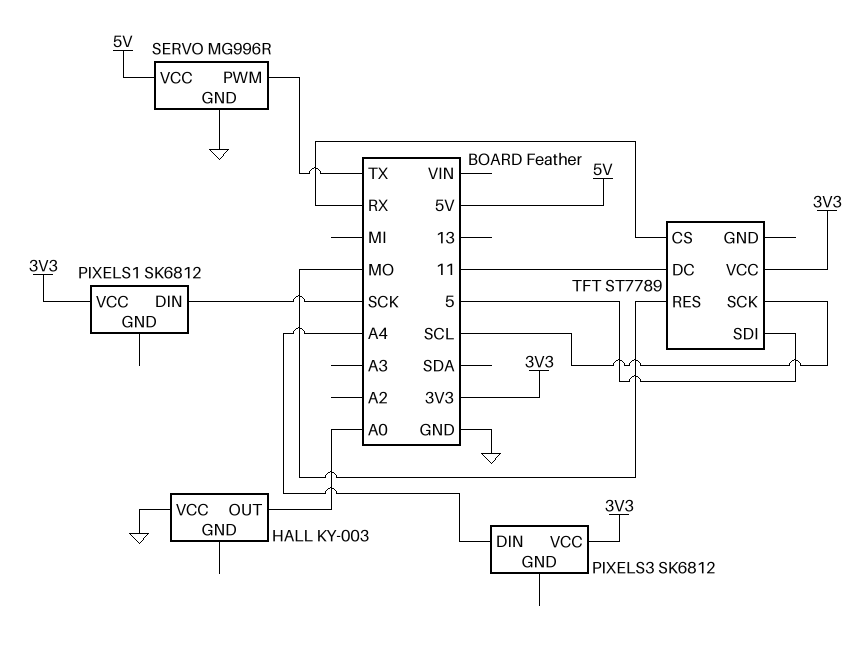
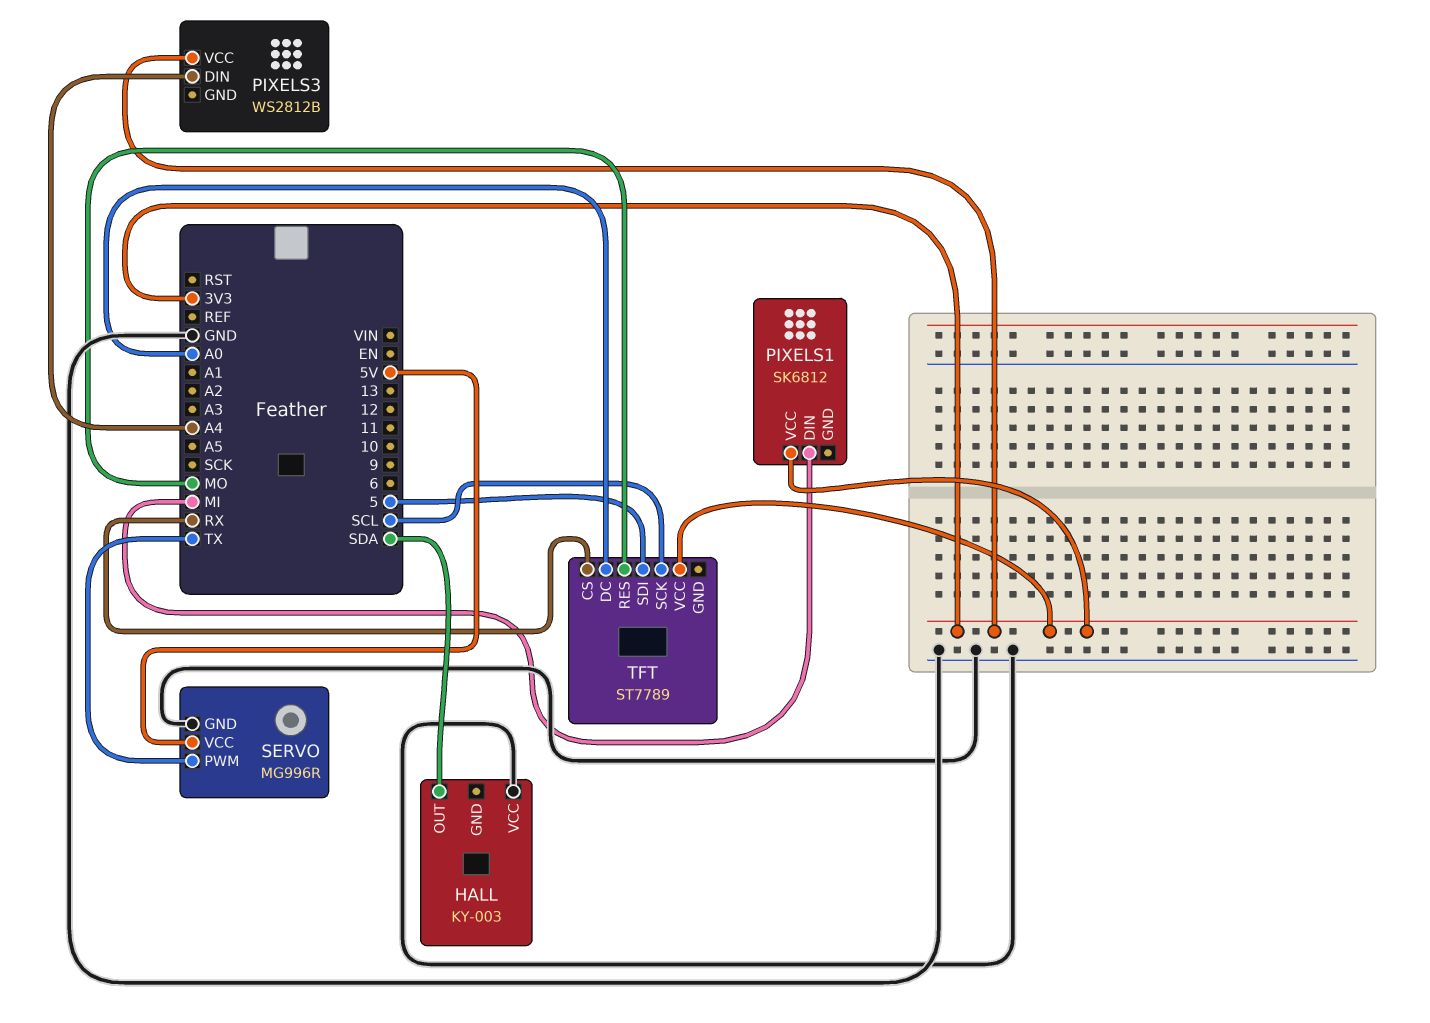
HALL pin OUT: A0 -> SDA
PIXELS1 pin DIN: SCK -> MI
PIXELS3: SK6812 -> WS2812B
TFT pin DC: 11 -> A0

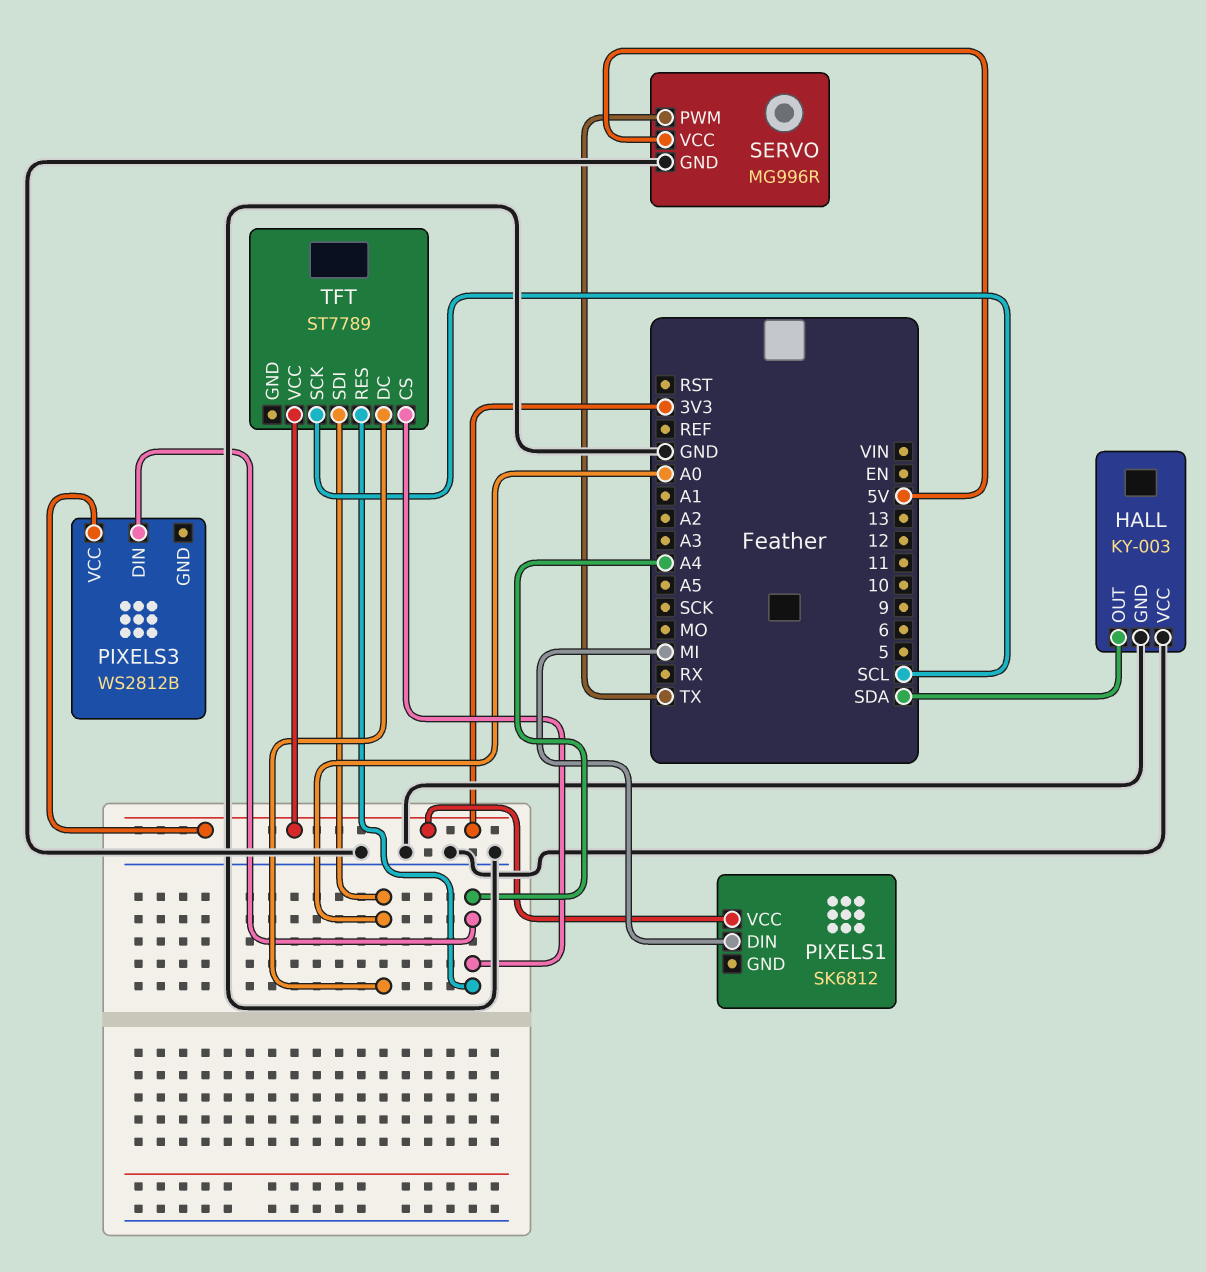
HALL pin GND: none -> GND
TFT pin CS: RX -> A4
TFT pin RES: MO -> A4
TFT pin SDI: 5 -> A0

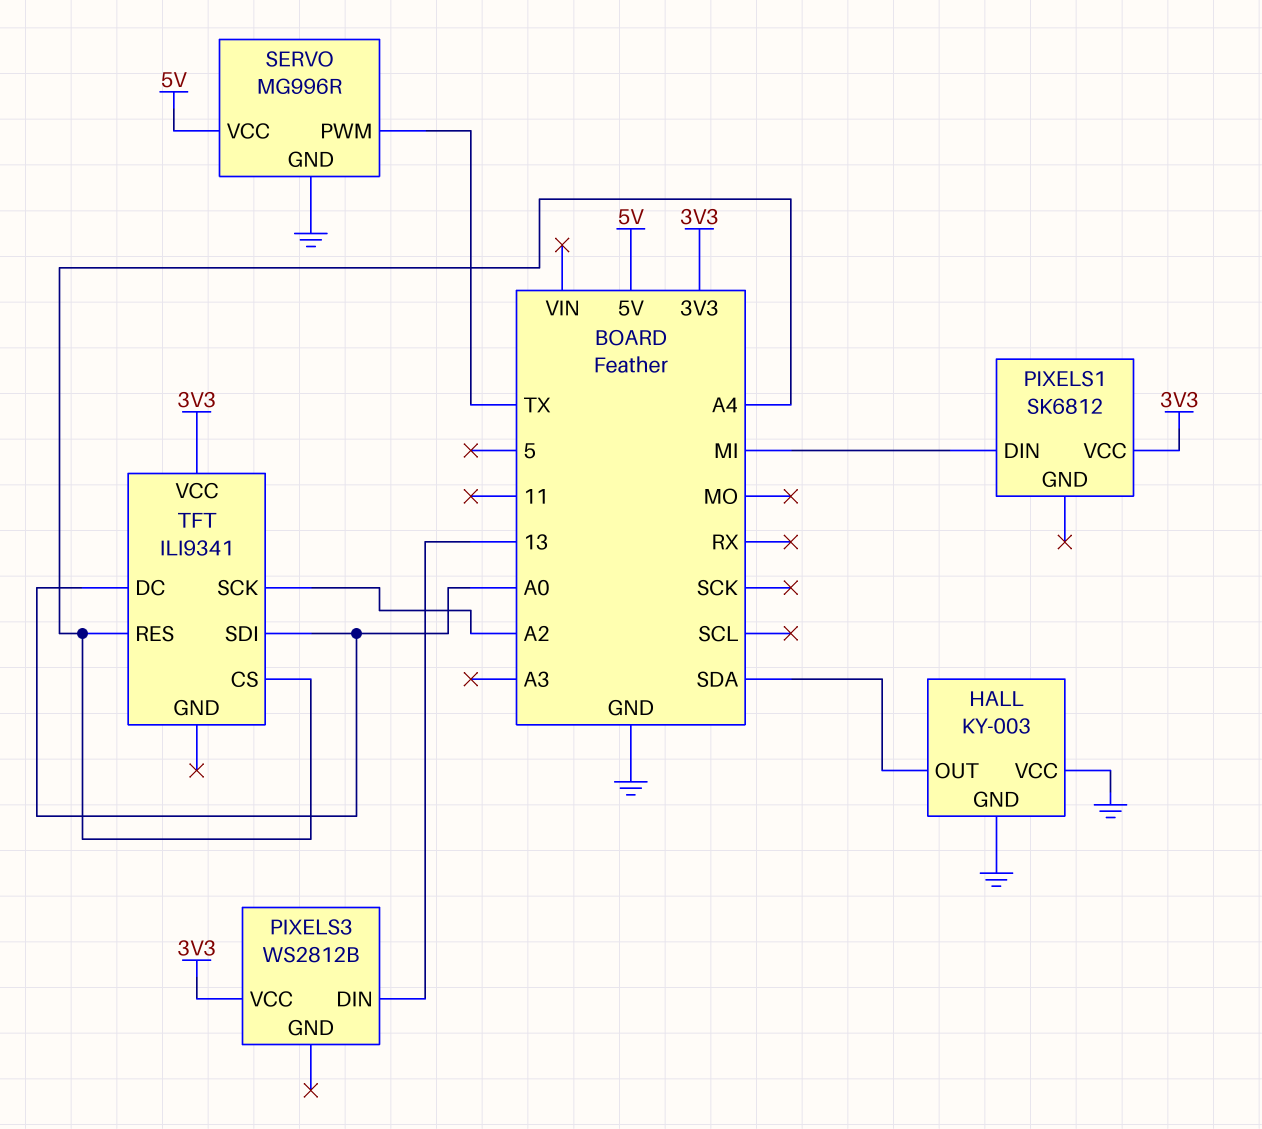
PIXELS3 pin DIN: A4 -> 13
TFT: ST7789 -> ILI9341
TFT pin SCK: SCL -> A2

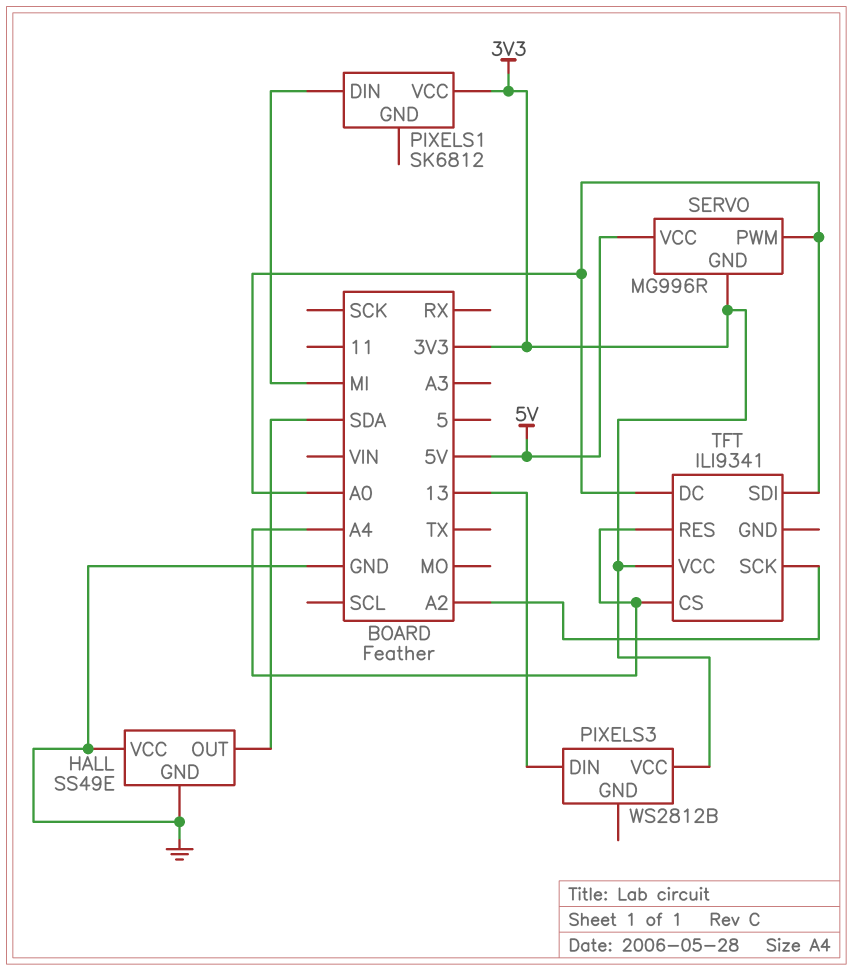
HALL: KY-003 -> SS49E
SERVO pin GND: GND -> 3V3
SERVO pin PWM: TX -> A0

